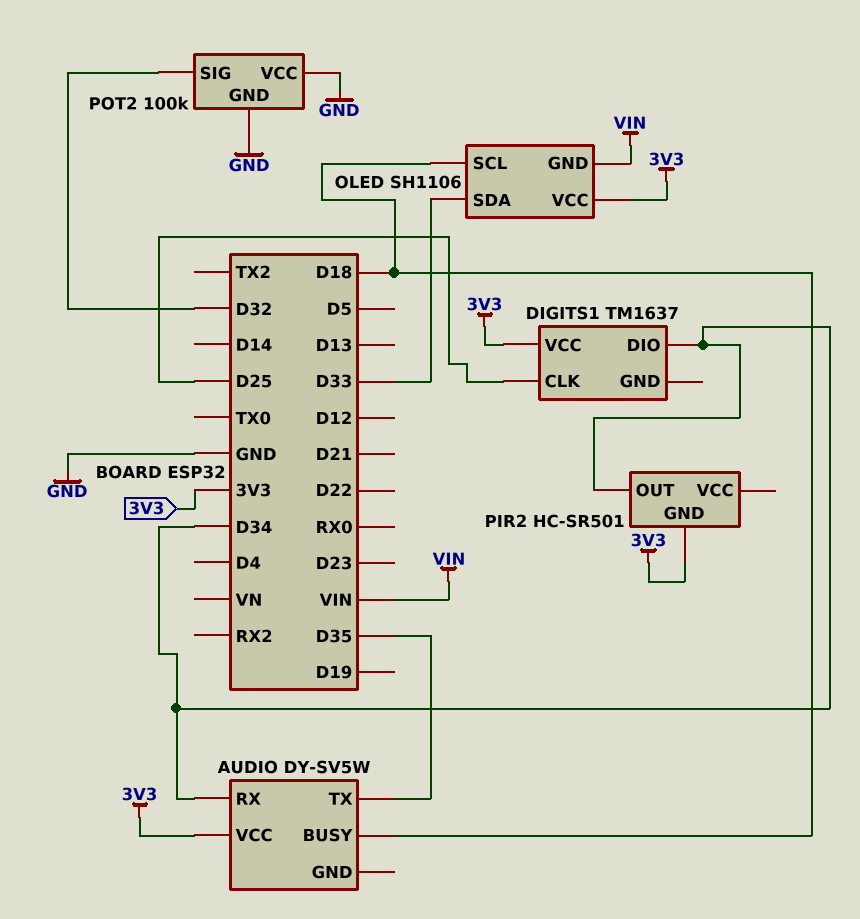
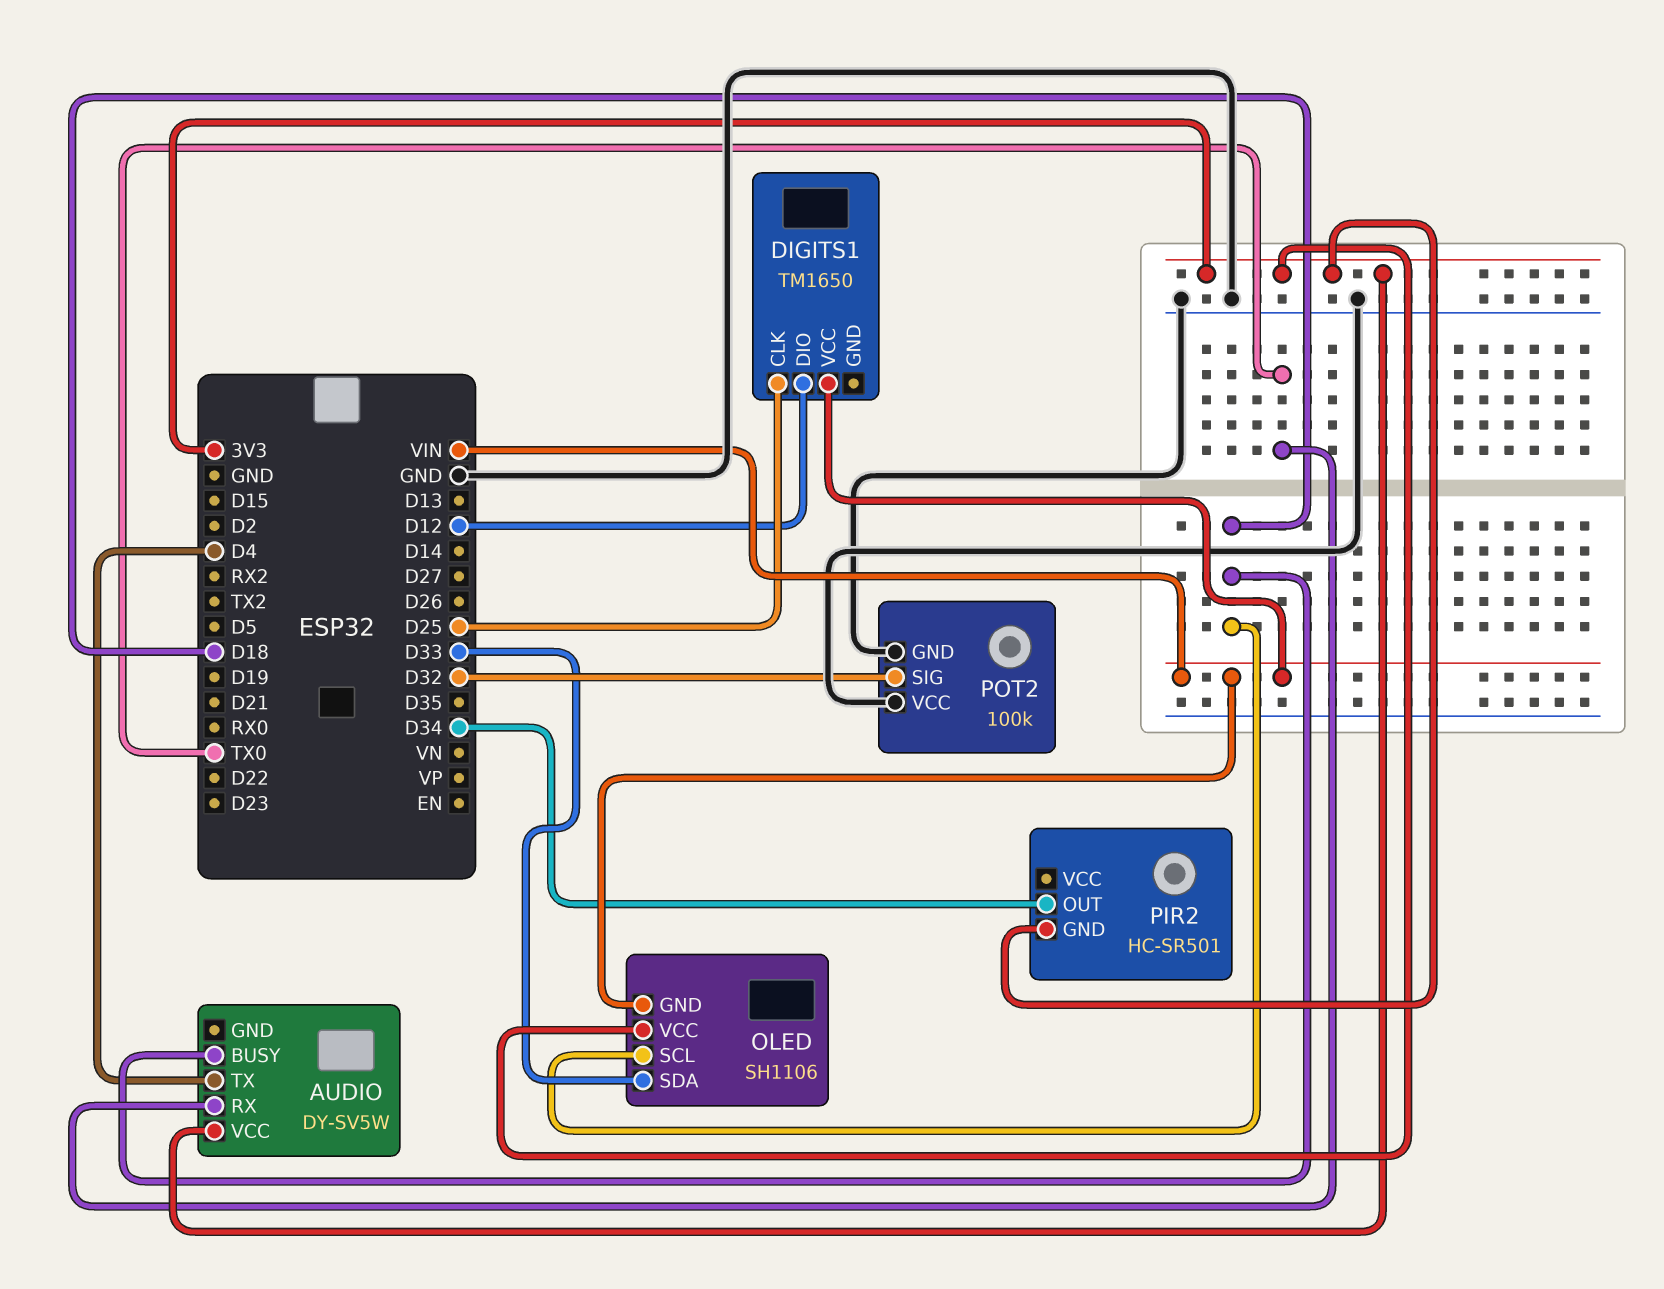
AUDIO pin RX: D34 -> TX0
AUDIO pin TX: D35 -> D4
DIGITS1: TM1637 -> TM1650
DIGITS1 pin DIO: D34 -> D12
DIGITS1 pin VCC: 3V3 -> VIN

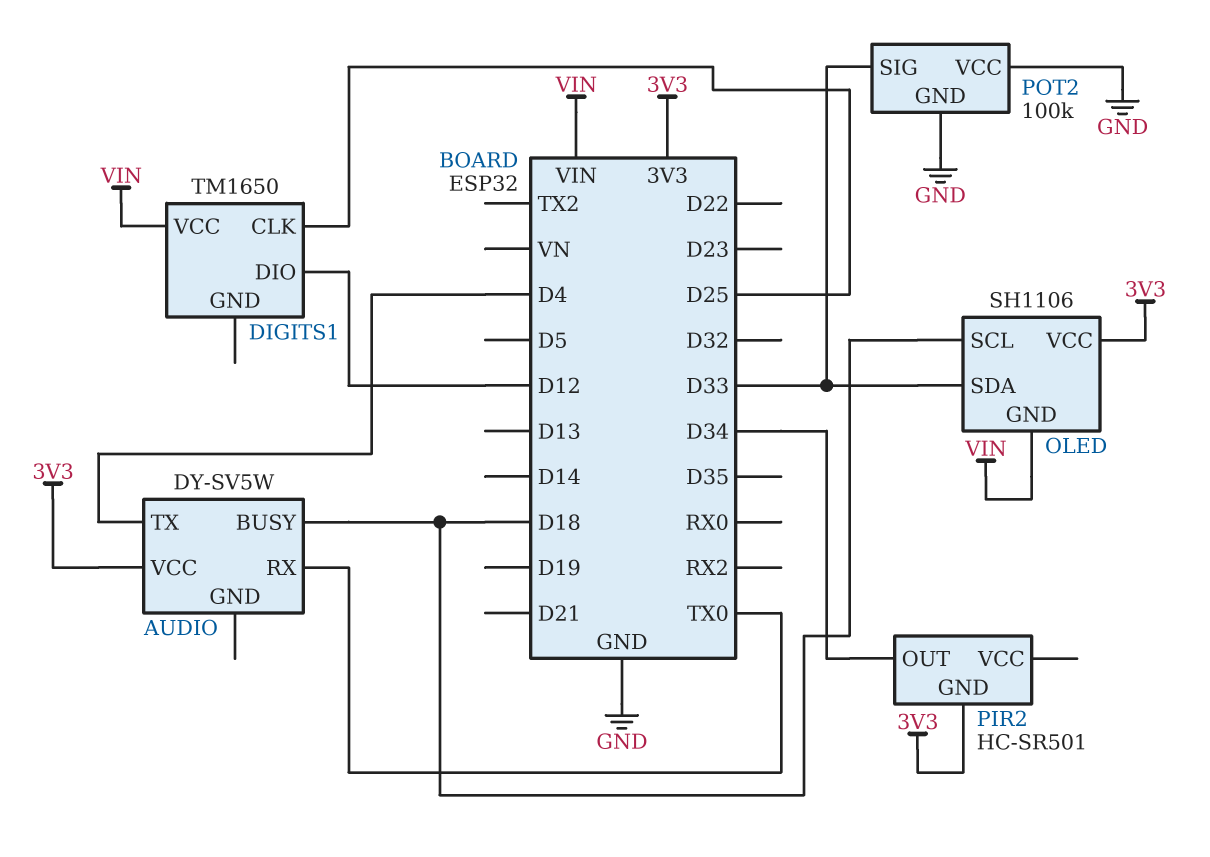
POT2 pin SIG: D32 -> D33

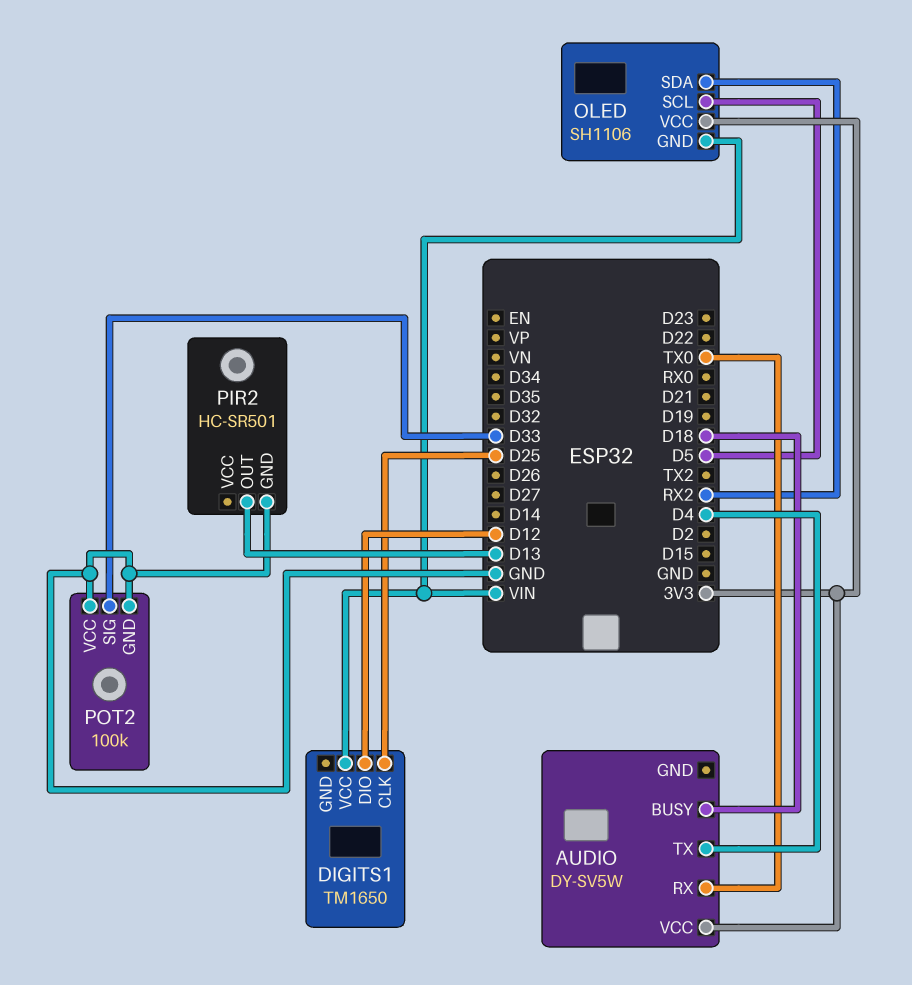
OLED pin SCL: D18 -> D5
OLED pin SDA: D33 -> RX2
PIR2 pin GND: 3V3 -> GND
PIR2 pin OUT: D34 -> D13

